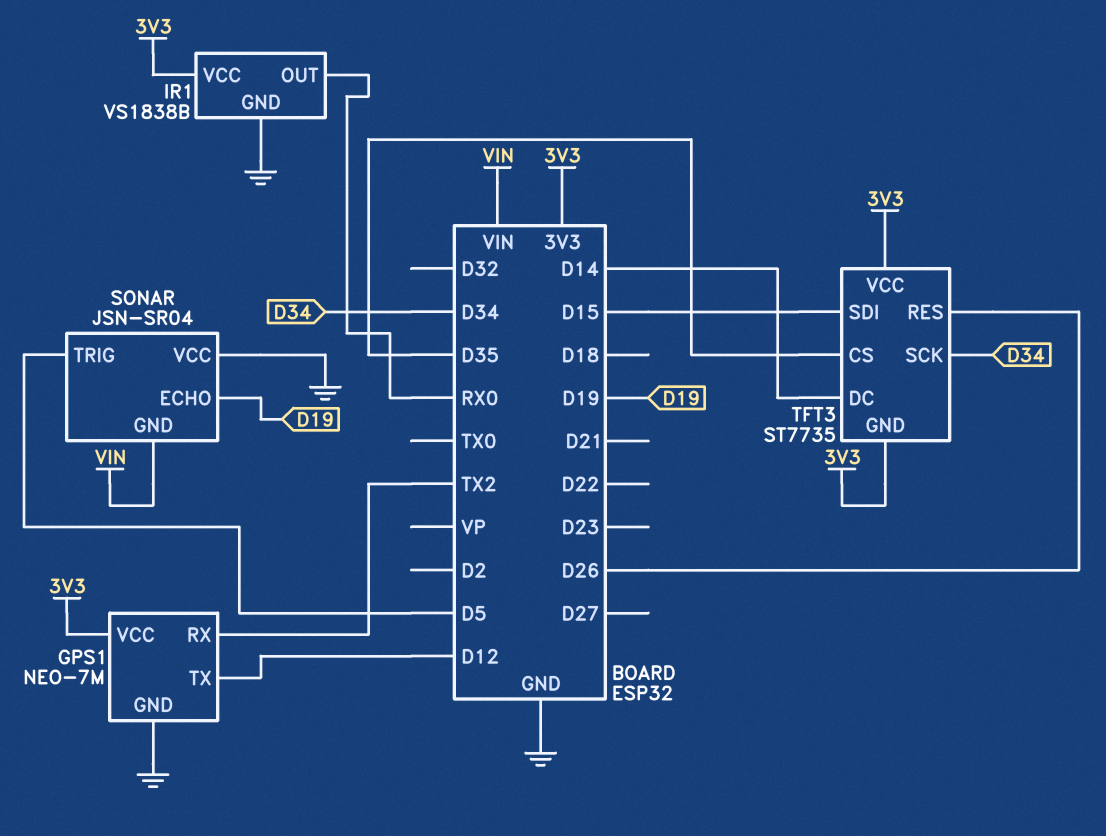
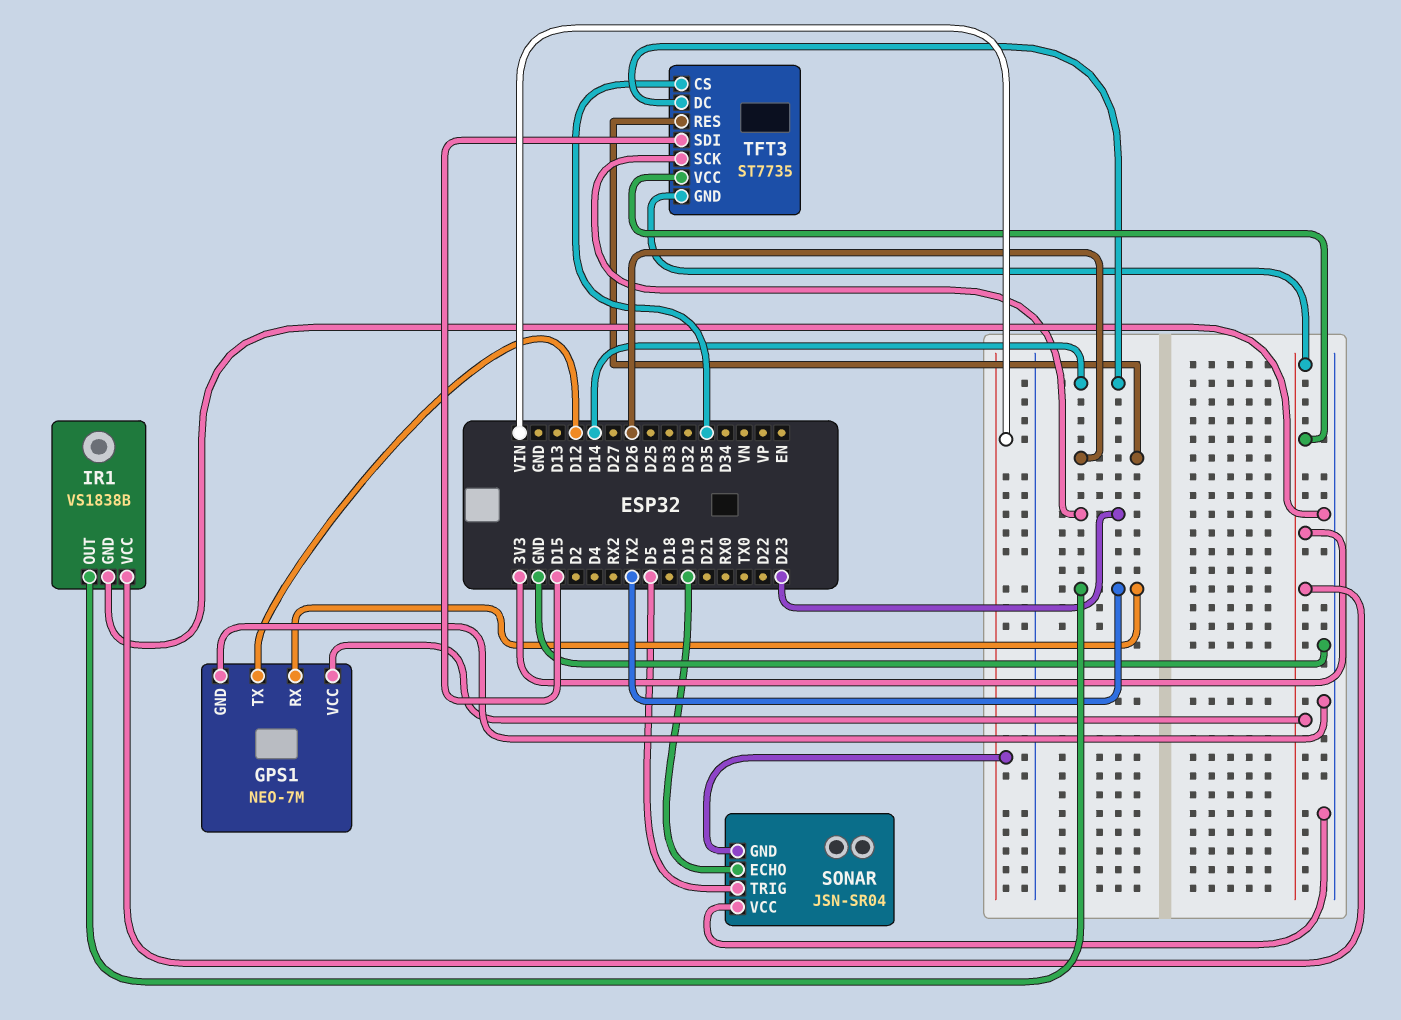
IR1 pin OUT: RX0 -> TX2
TFT3 pin SCK: D34 -> D23

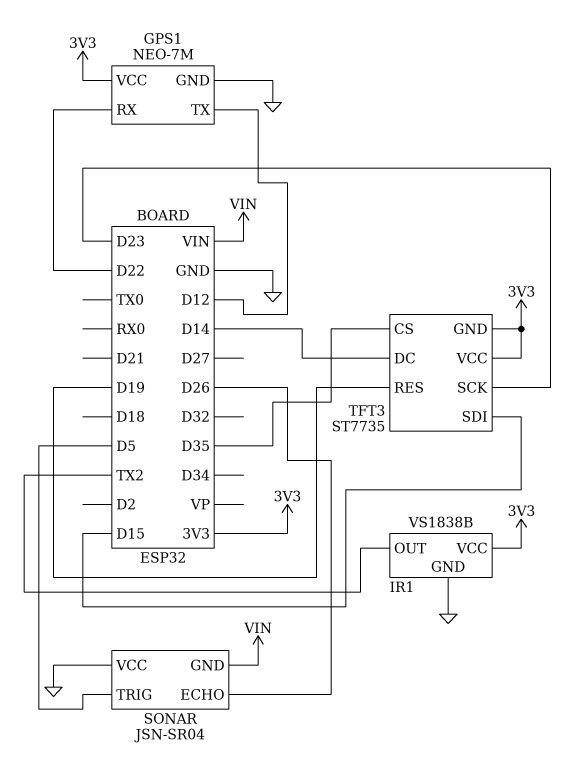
GPS1 pin RX: TX2 -> D22
SONAR pin ECHO: D19 -> D26
TFT3 pin RES: D26 -> D19

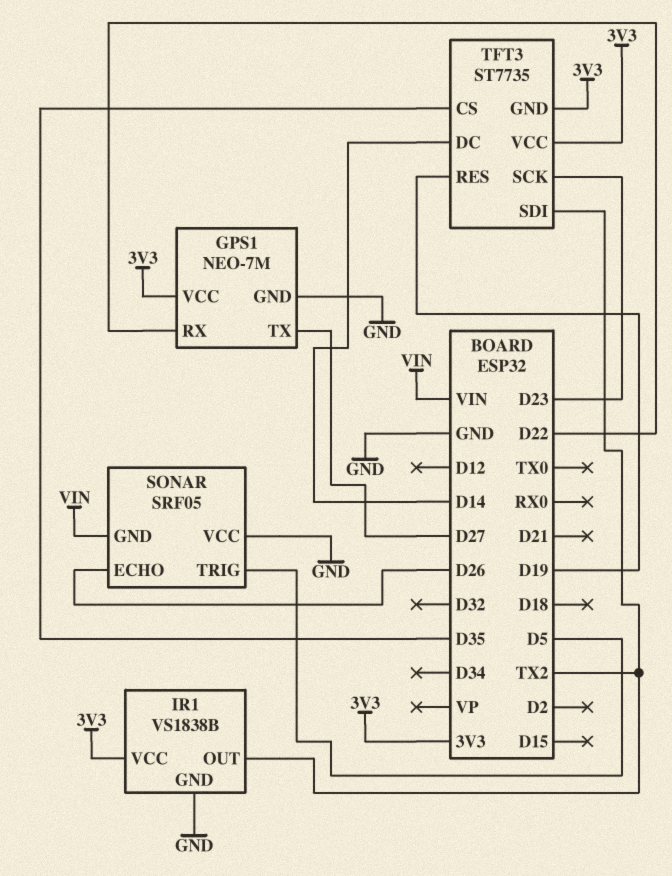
GPS1 pin TX: D12 -> D27
SONAR: JSN-SR04 -> SRF05
TFT3 pin SDI: D15 -> TX2

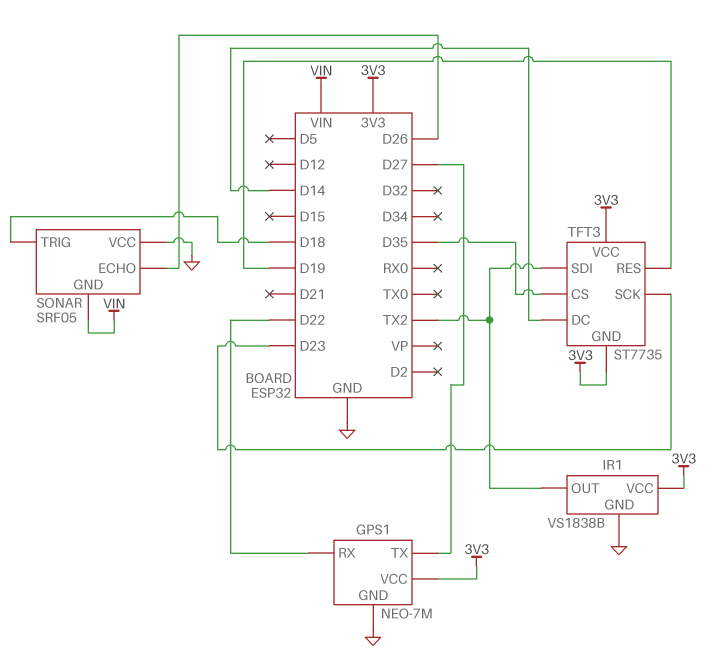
SONAR pin TRIG: D5 -> D18

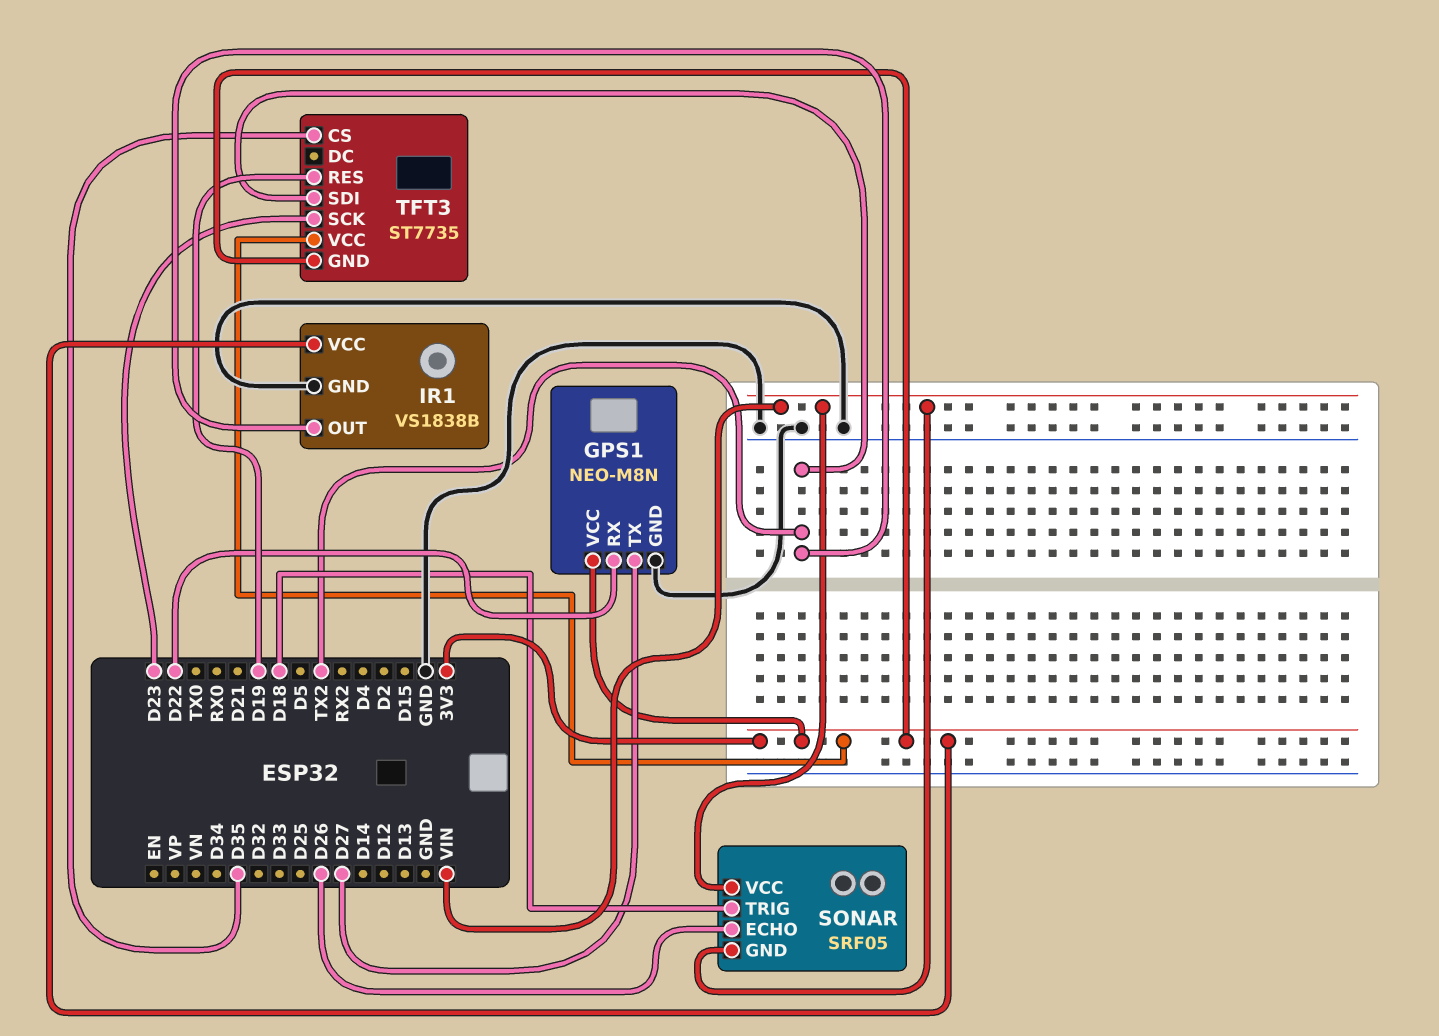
GPS1: NEO-7M -> NEO-M8N
SONAR pin VCC: GND -> VIN
TFT3 pin DC: D14 -> none

